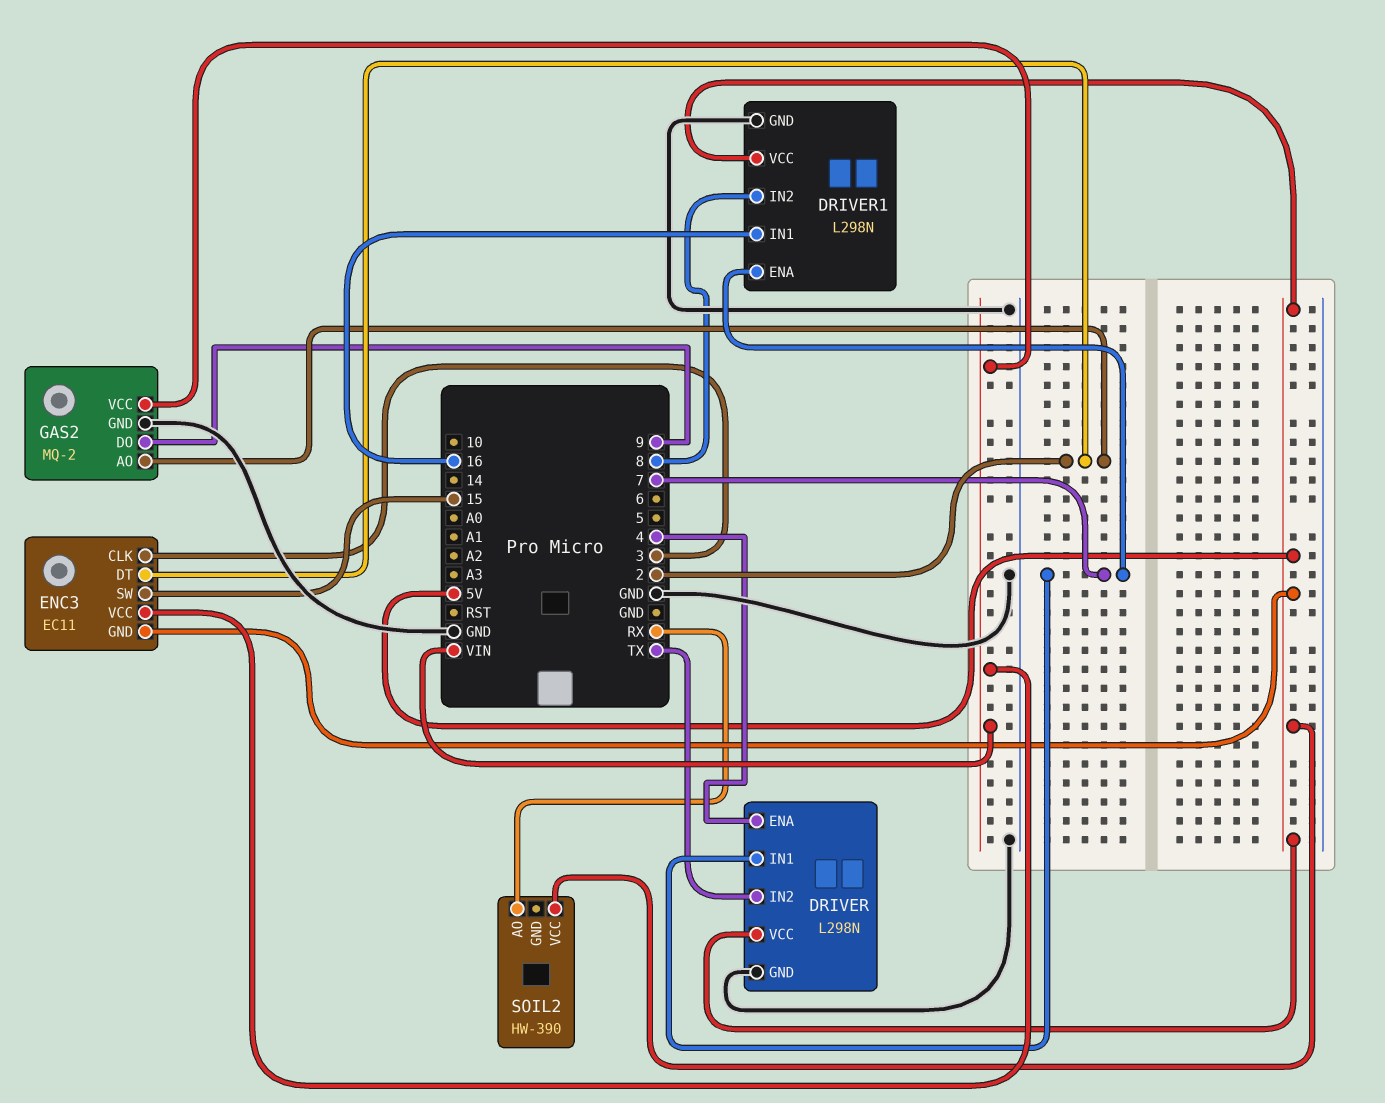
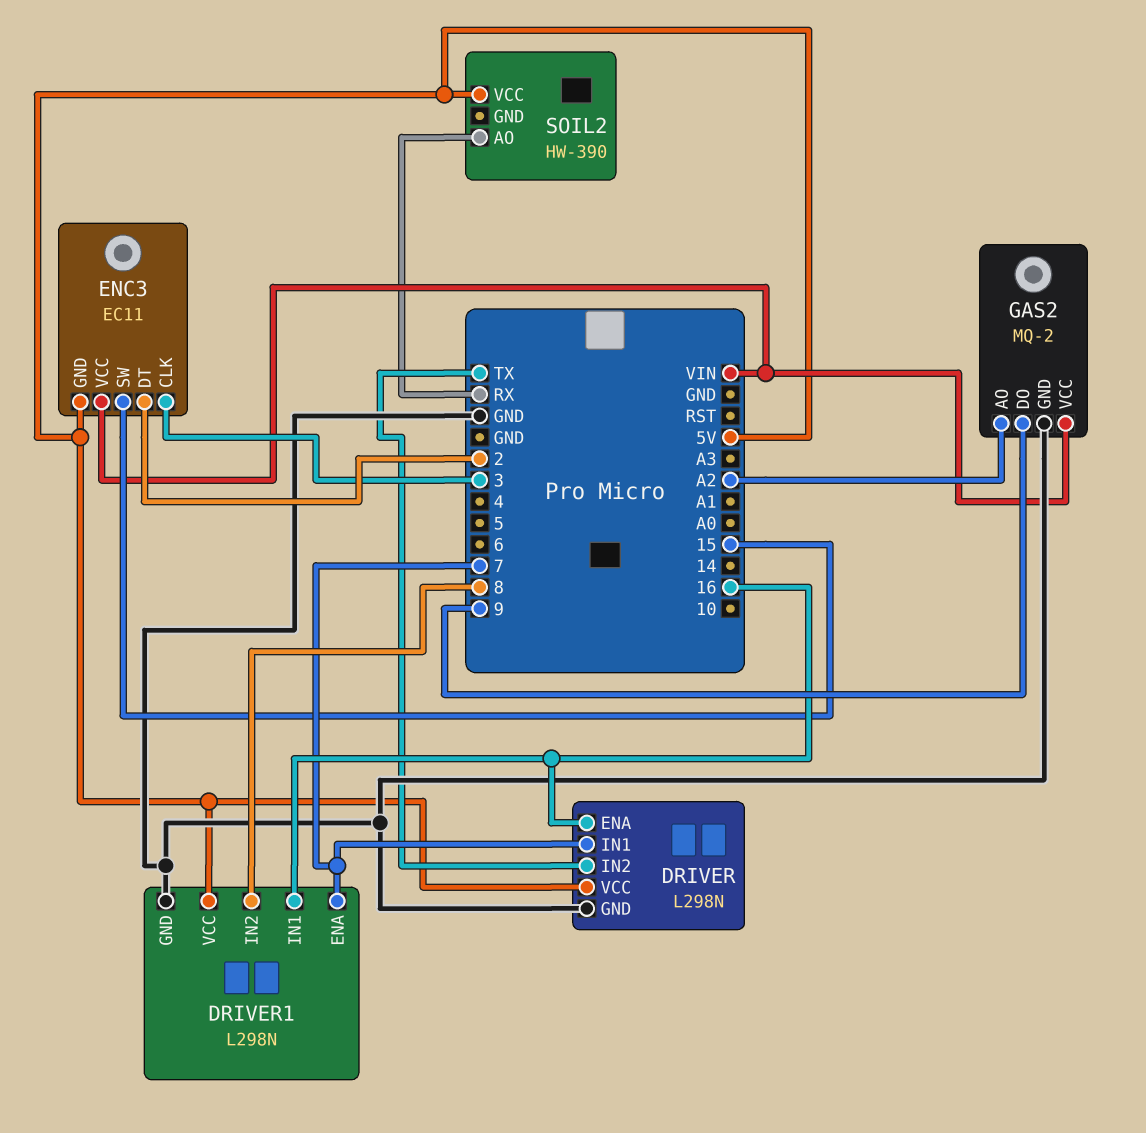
DRIVER pin ENA: 4 -> 16
GAS2 pin AO: 2 -> A2

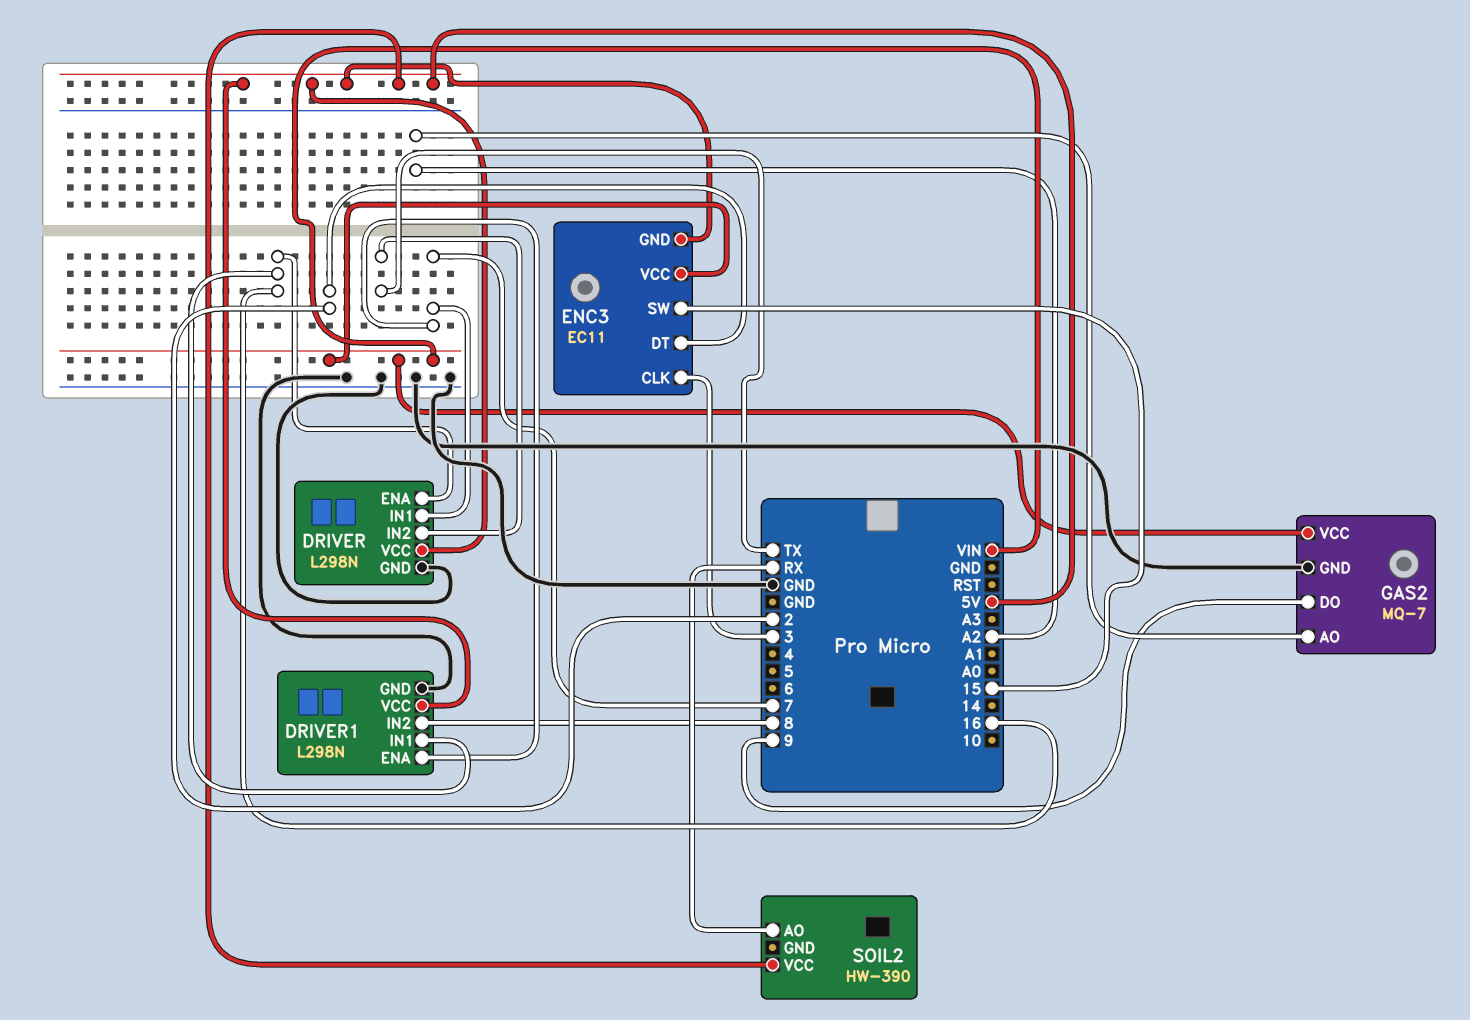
GAS2: MQ-2 -> MQ-7

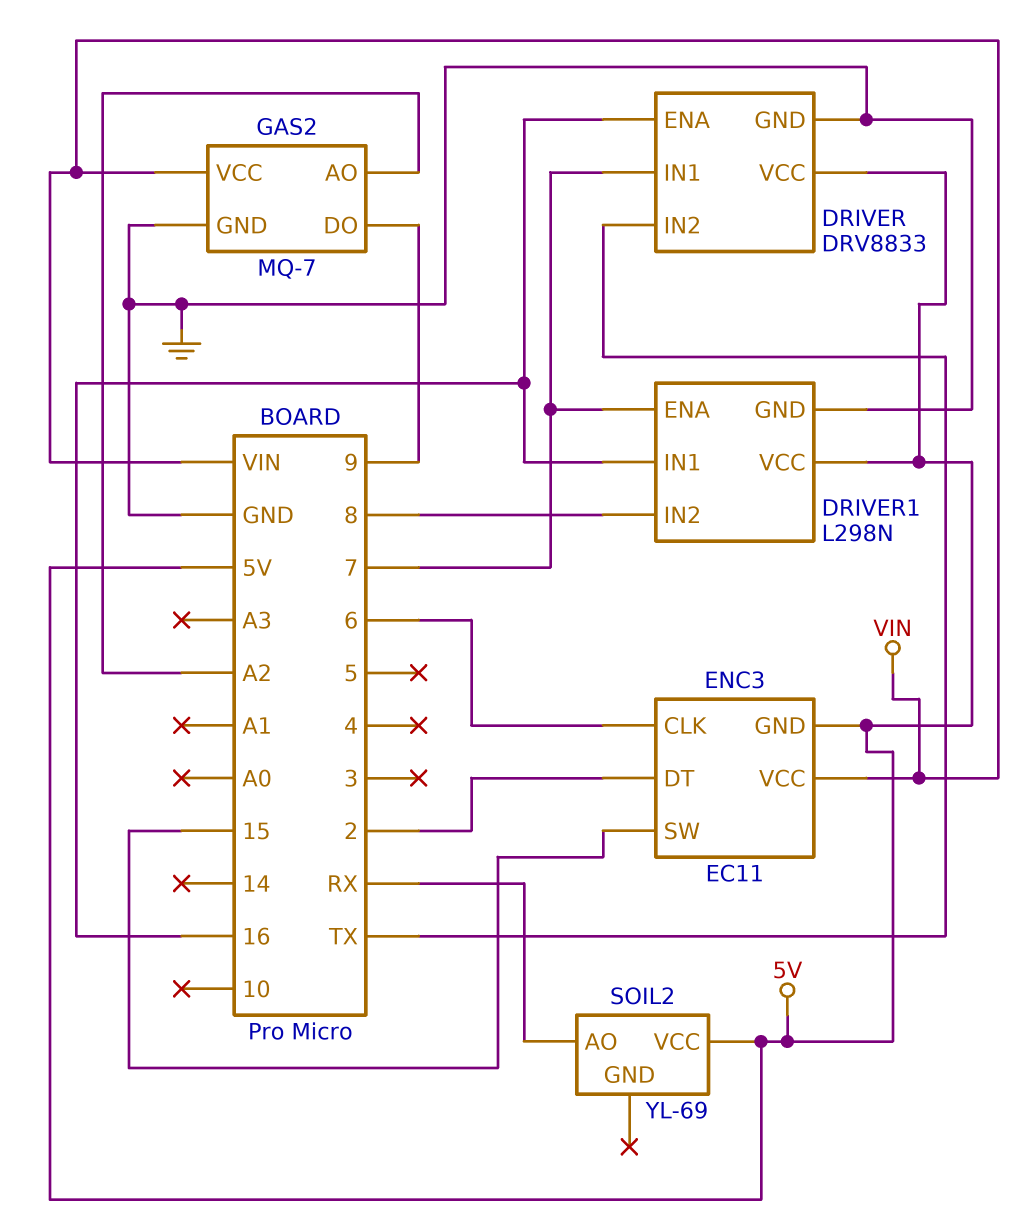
DRIVER: L298N -> DRV8833
ENC3 pin CLK: 3 -> 6
SOIL2: HW-390 -> YL-69

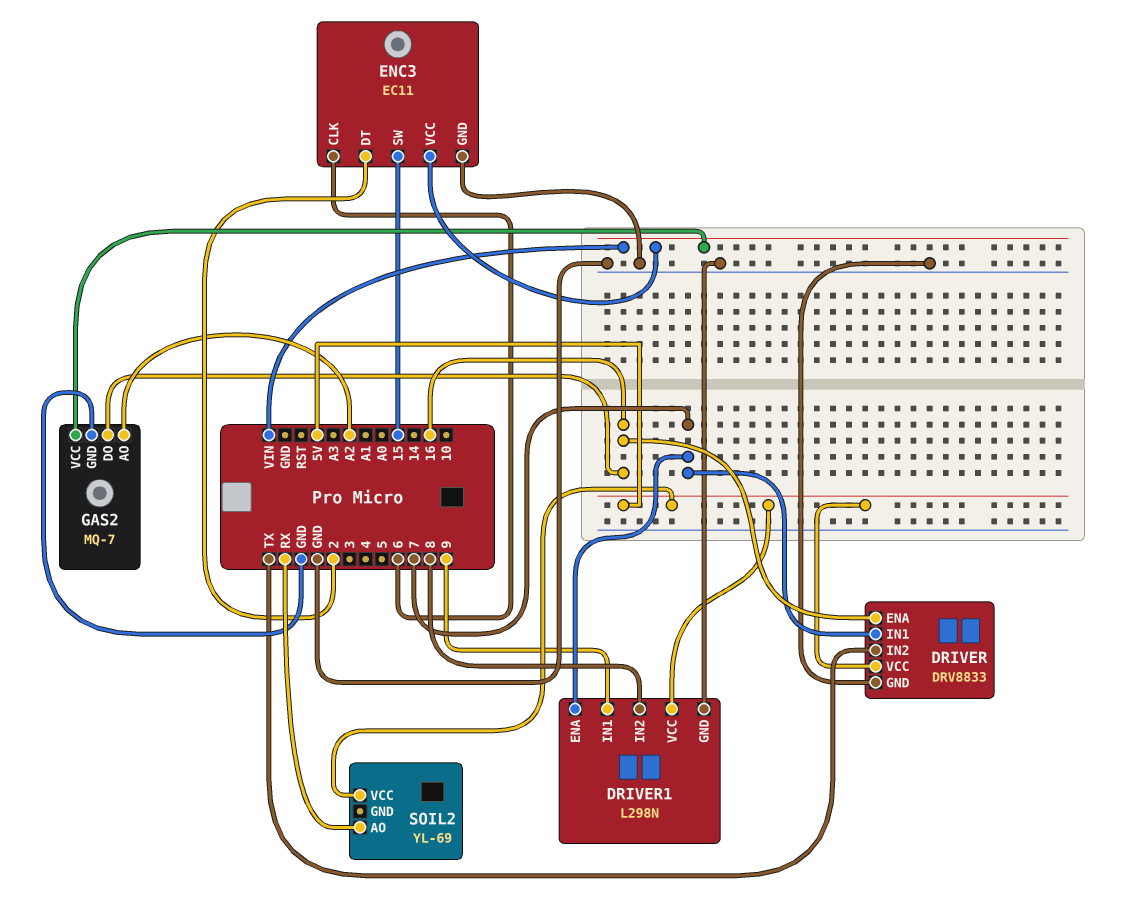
DRIVER1 pin IN1: 16 -> 9
ENC3 pin GND: 5V -> GND
GAS2 pin DO: 9 -> 16

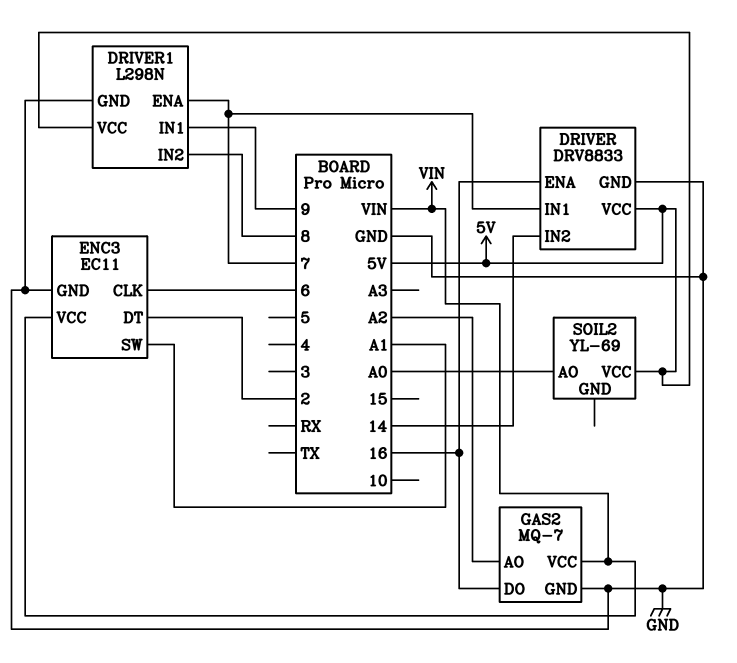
DRIVER pin IN2: TX -> 14
ENC3 pin SW: 15 -> A1
SOIL2 pin AO: RX -> A0

